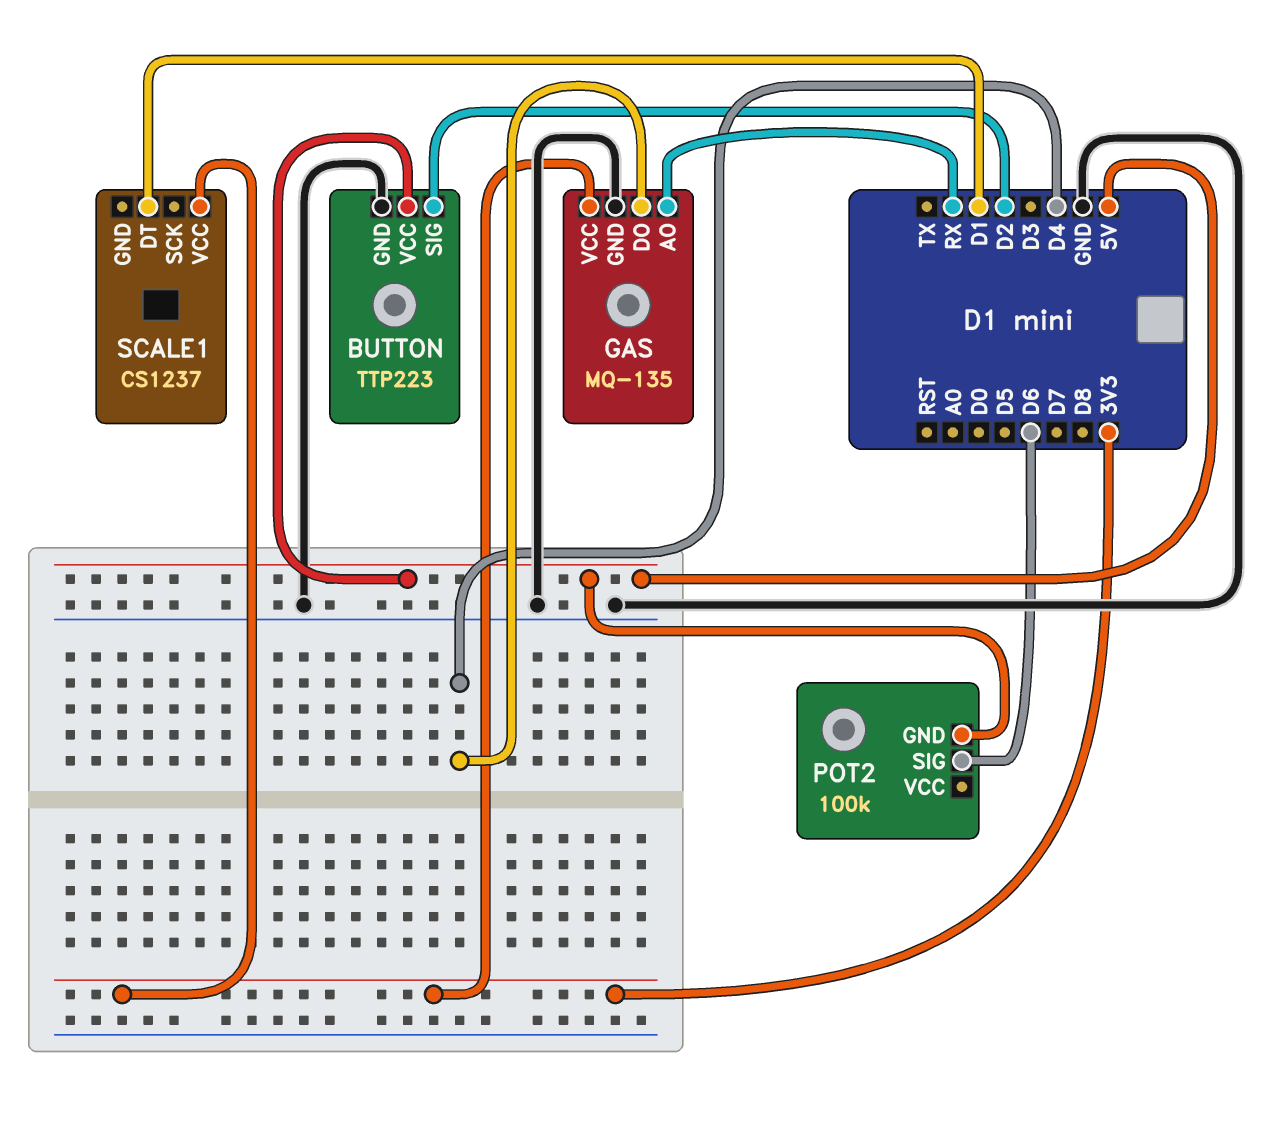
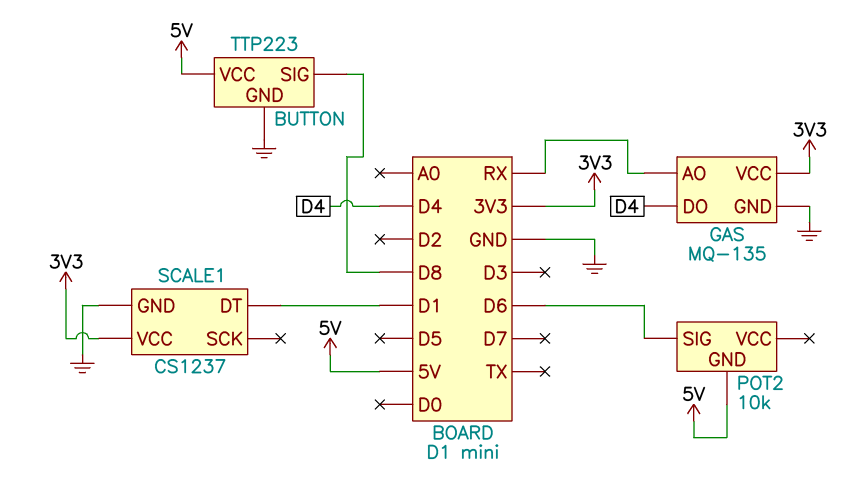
BUTTON pin SIG: D2 -> D8
POT2: 100k -> 10k
SCALE1 pin GND: none -> GND

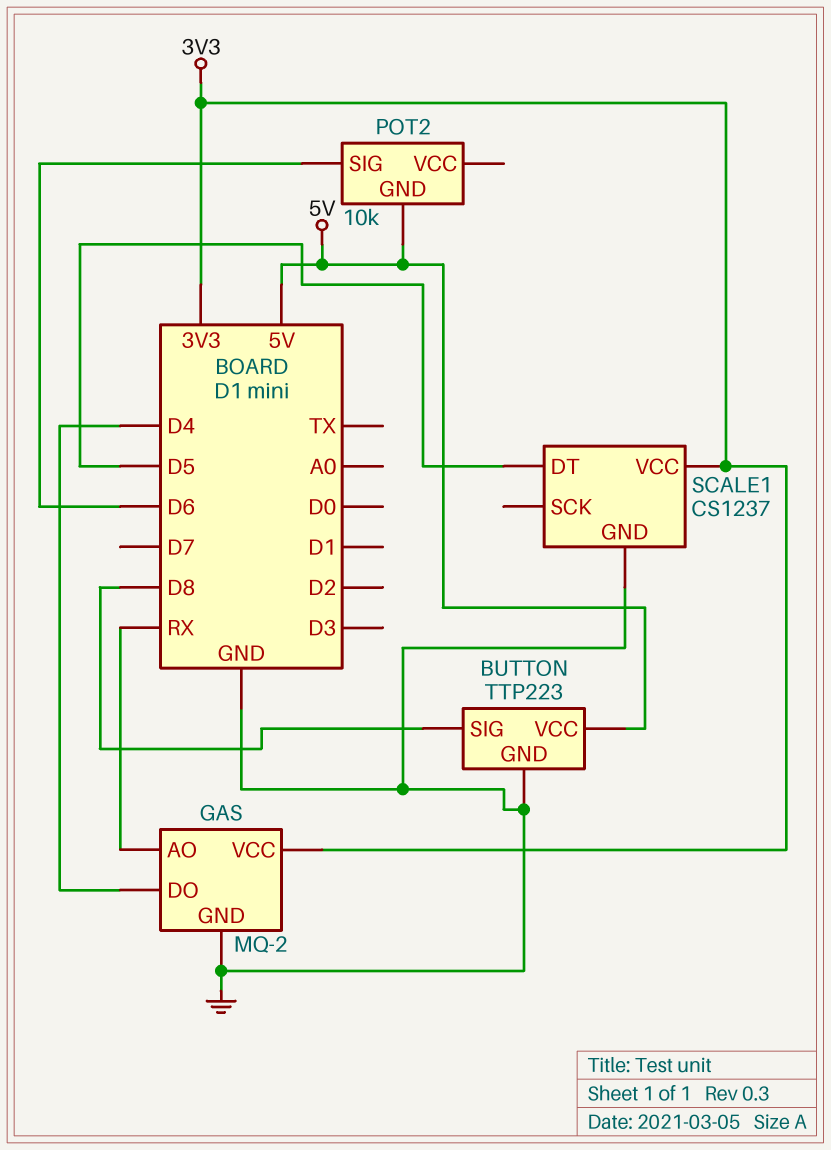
GAS: MQ-135 -> MQ-2
SCALE1 pin DT: D1 -> D5

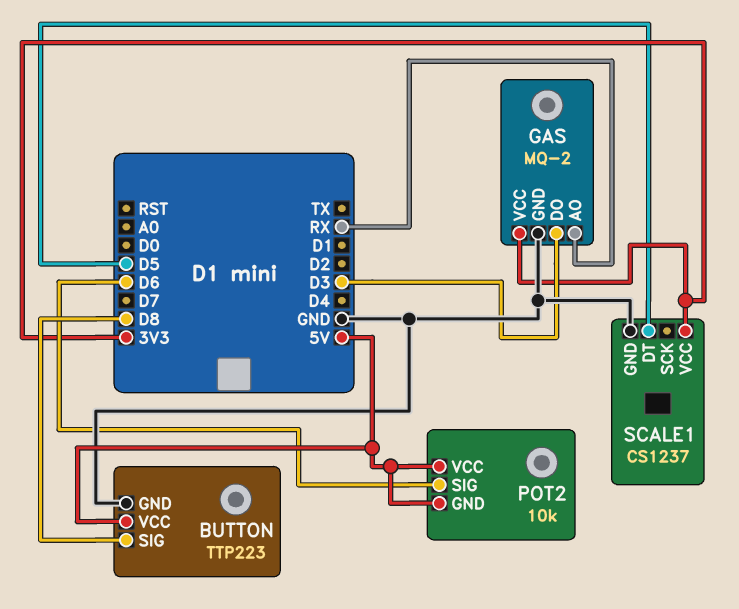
GAS pin DO: D4 -> D3
POT2 pin VCC: none -> 5V

